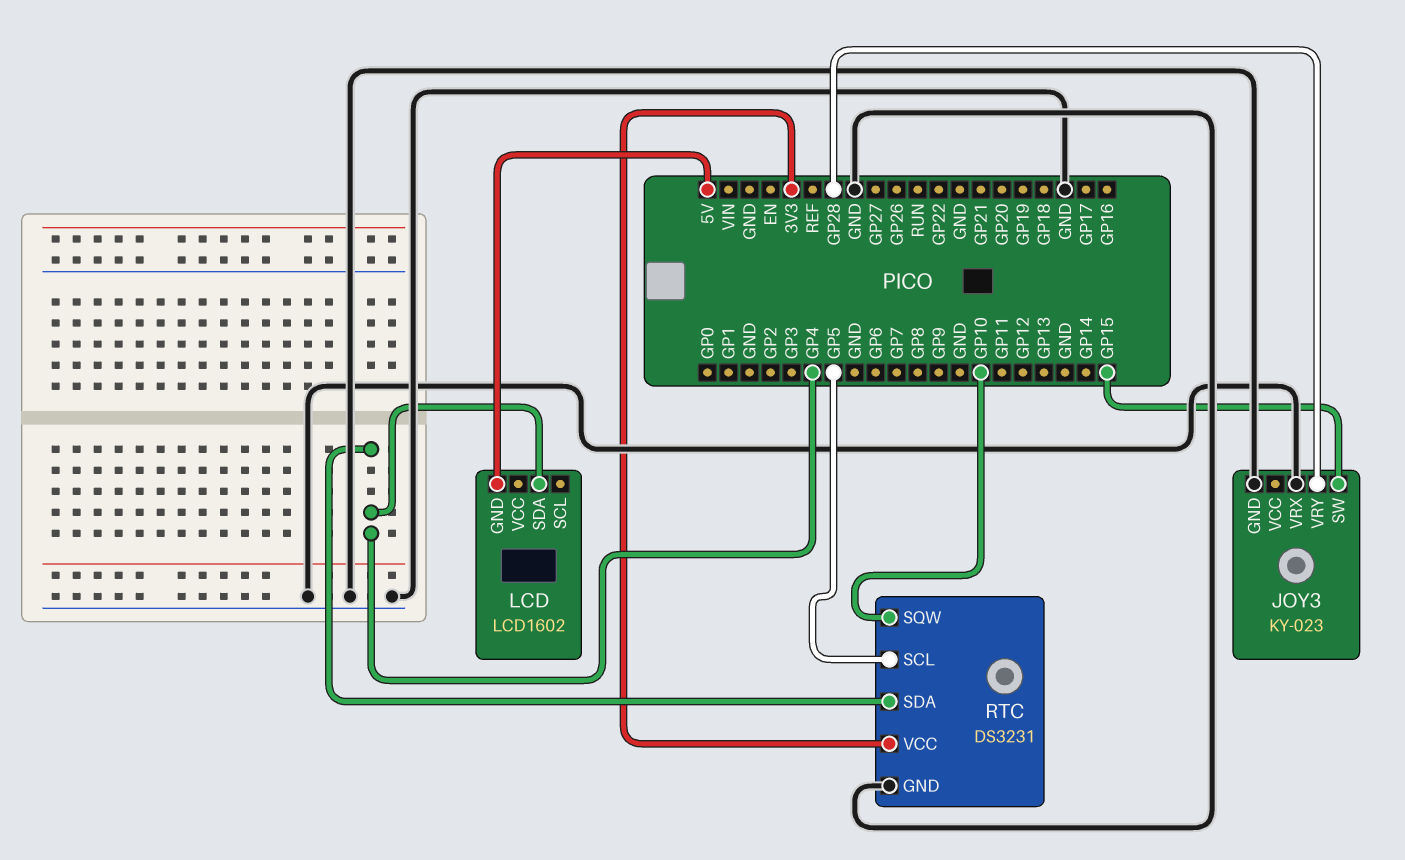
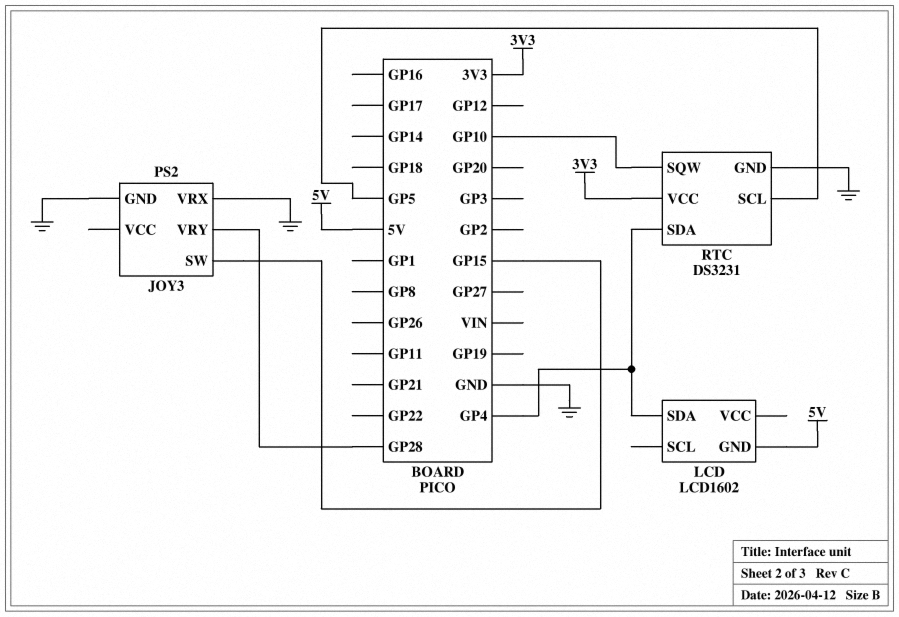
JOY3: KY-023 -> PS2

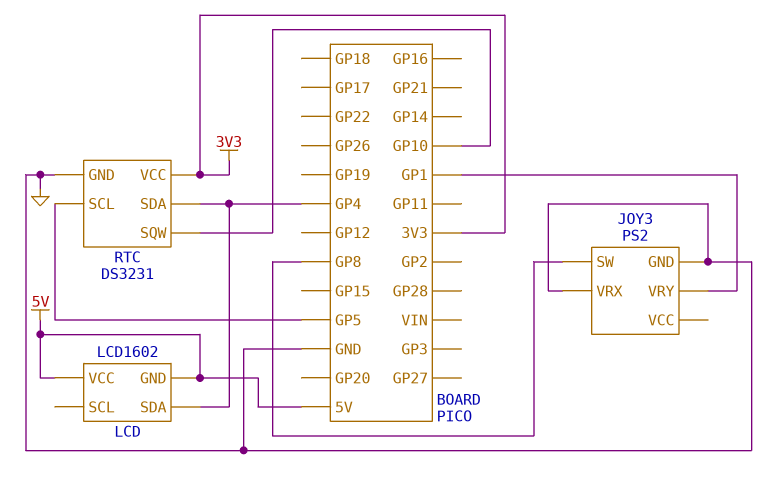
JOY3 pin SW: GP15 -> GP8
JOY3 pin VRY: GP28 -> GP1
LCD pin VCC: none -> 5V

